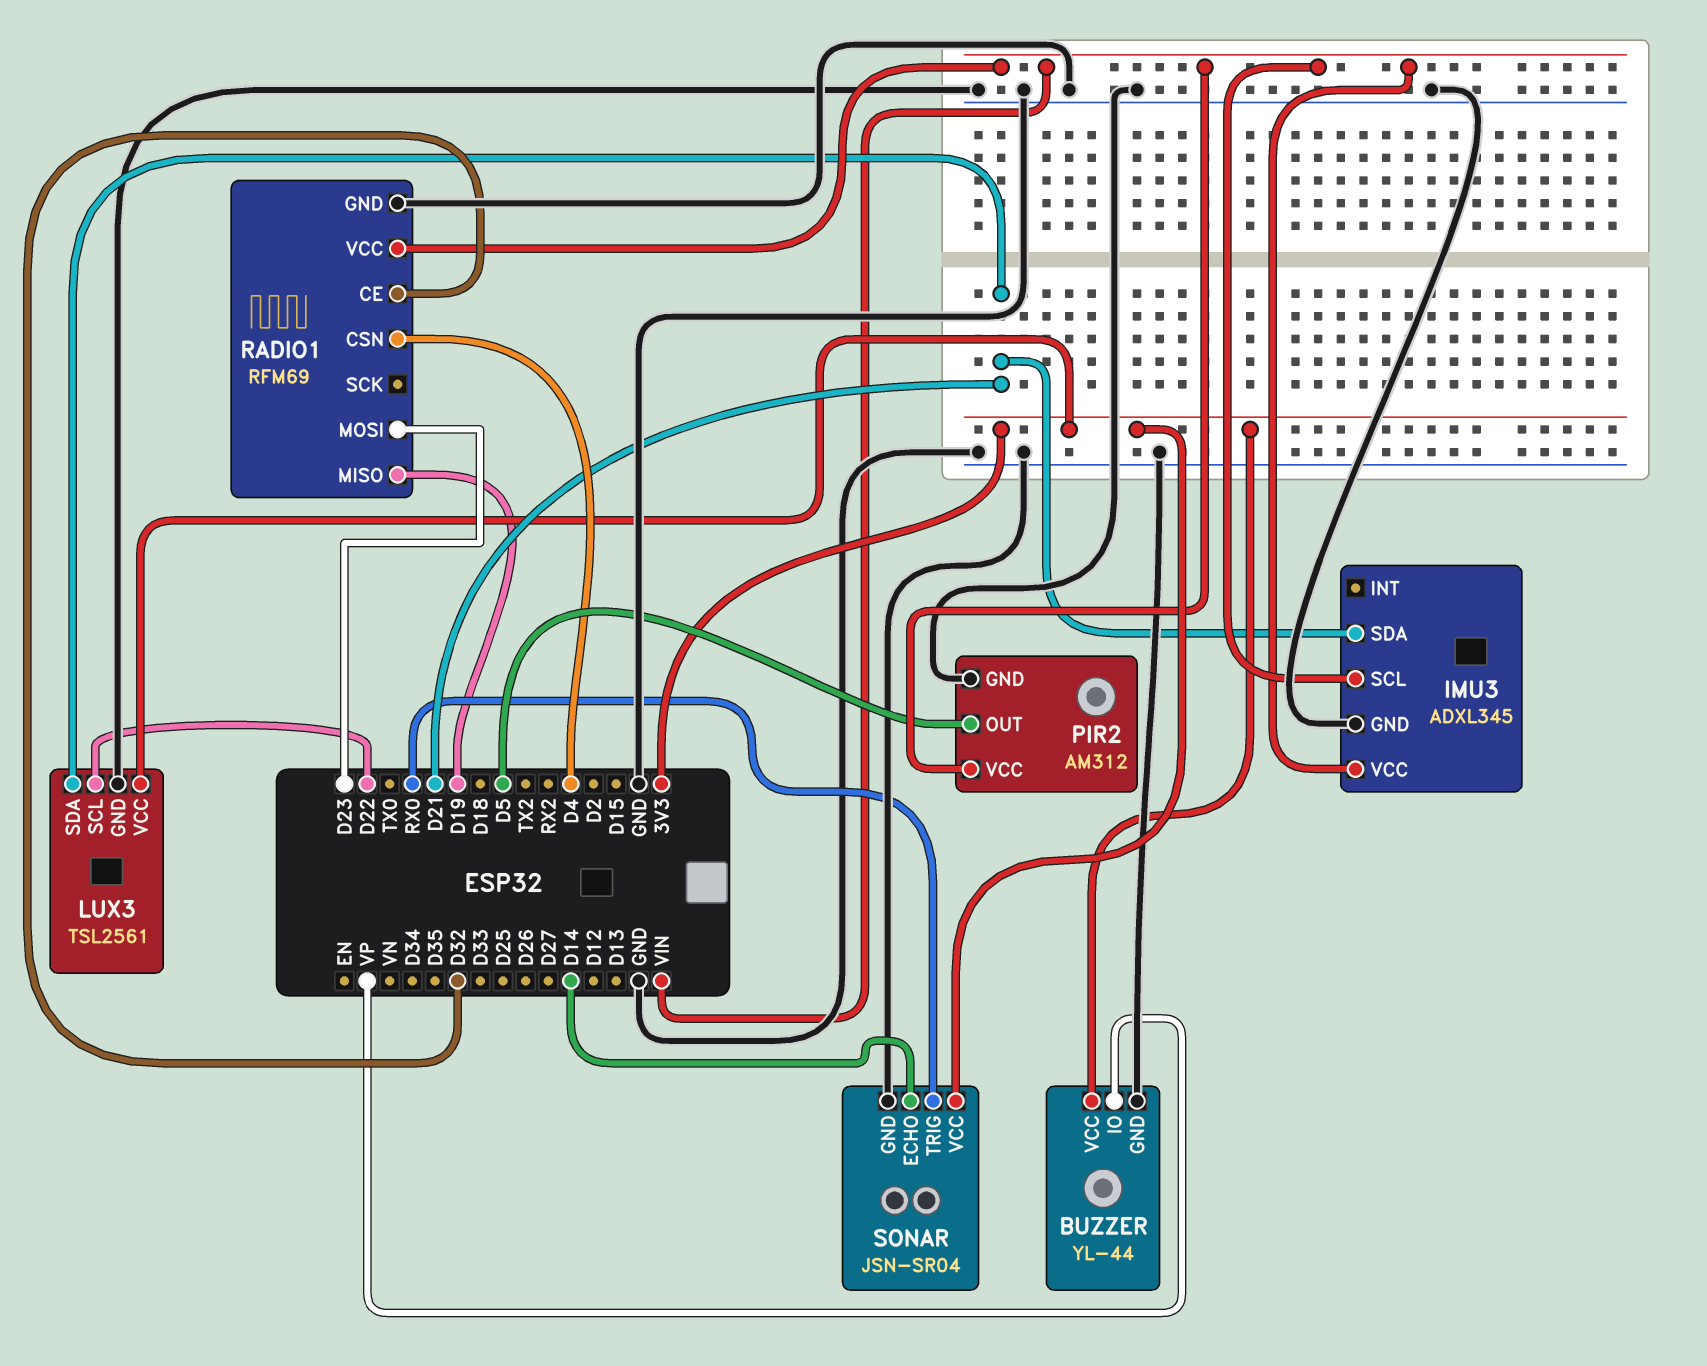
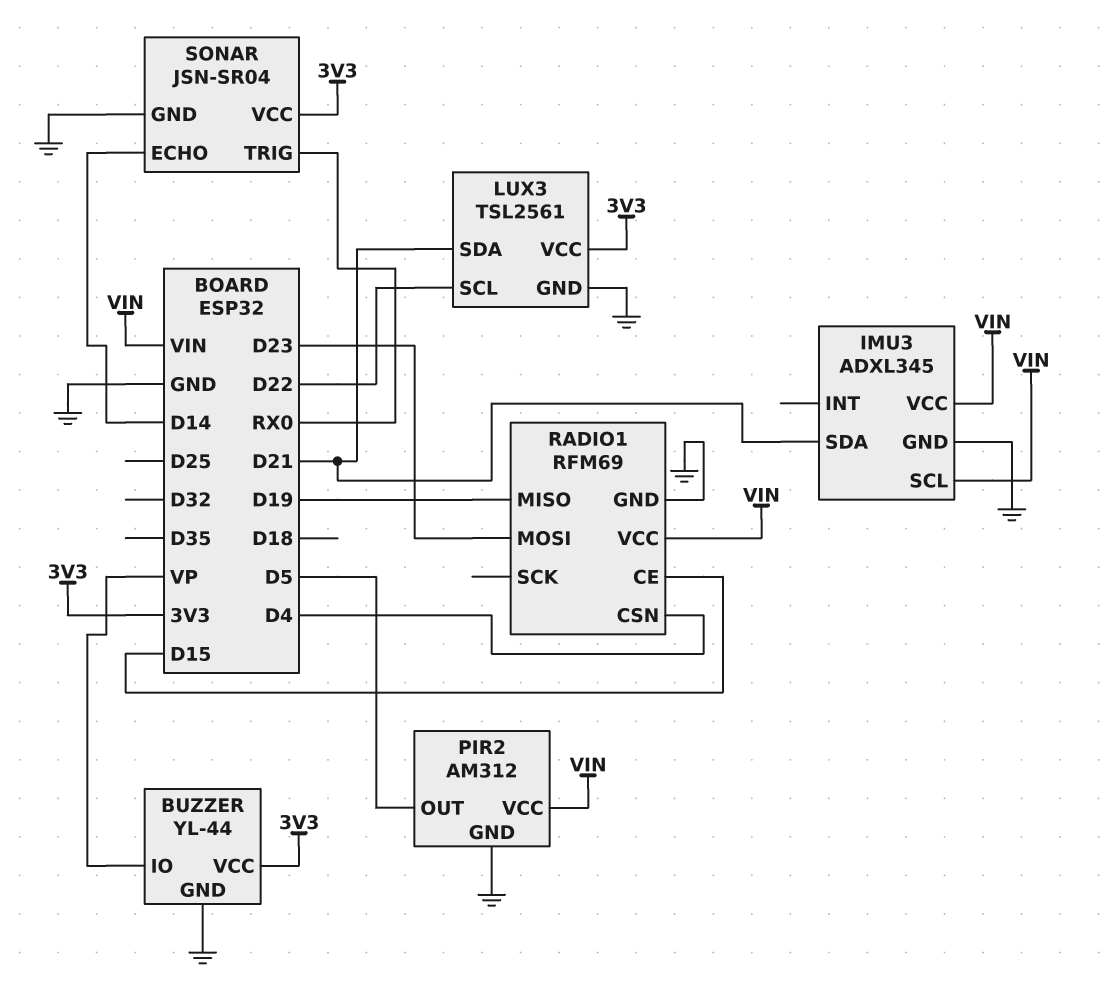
RADIO1 pin CE: D32 -> D15

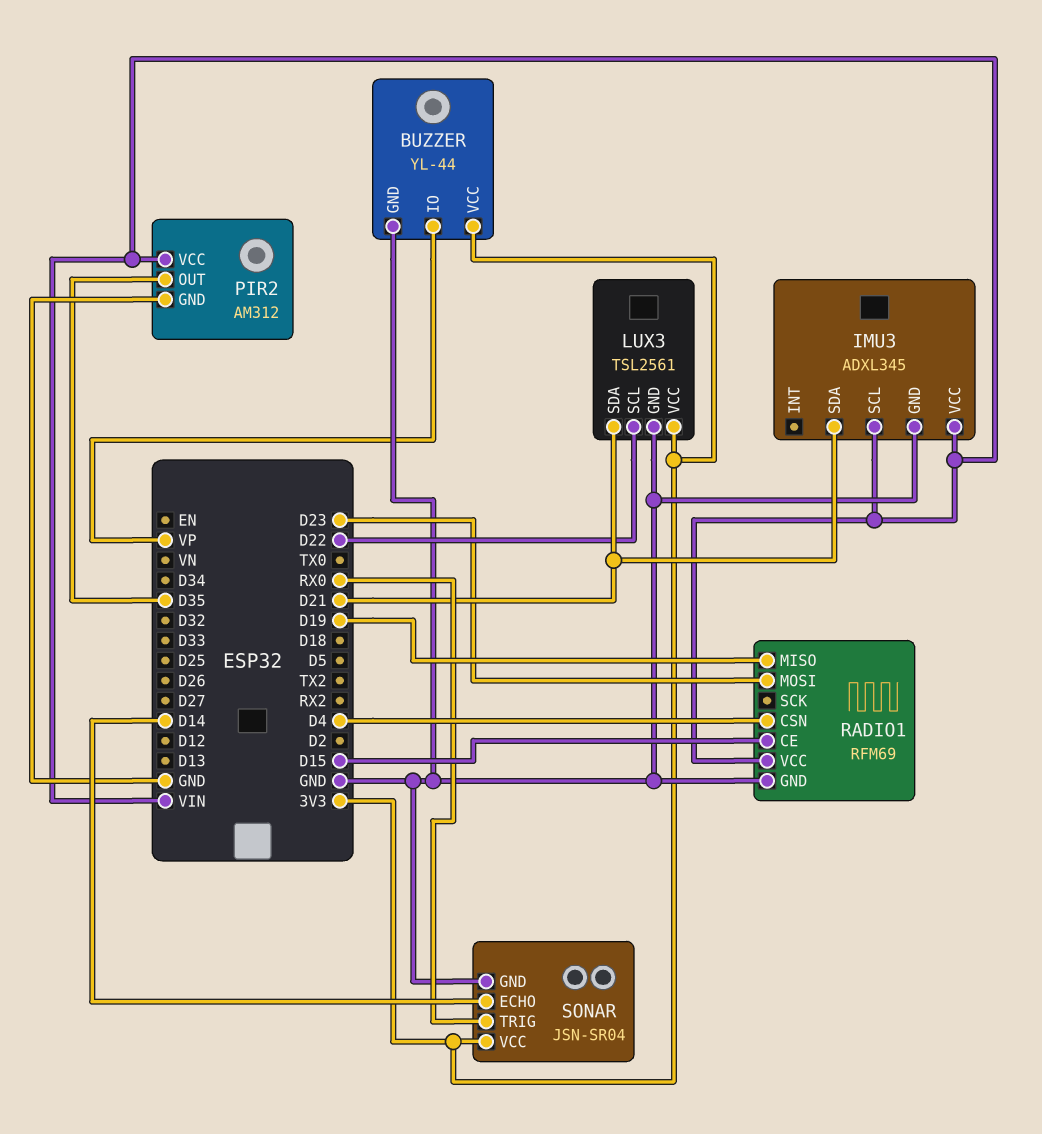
PIR2 pin OUT: D5 -> D35

